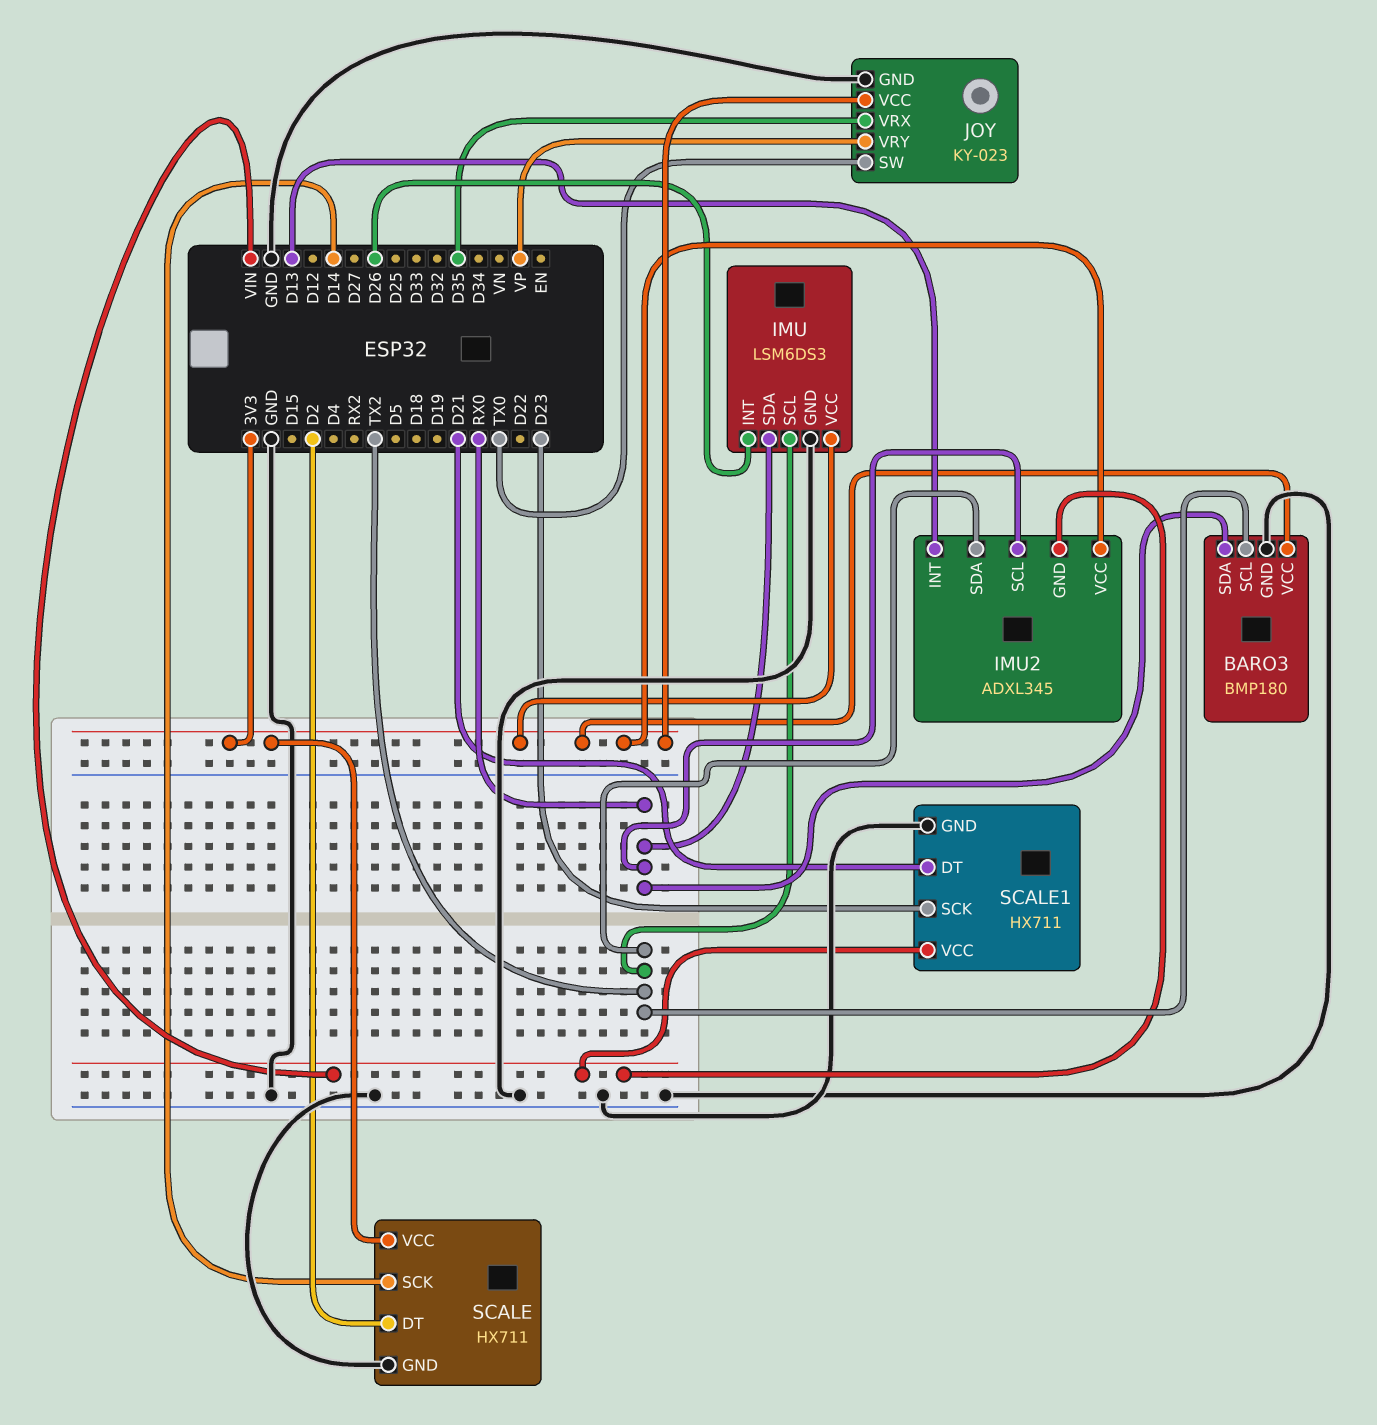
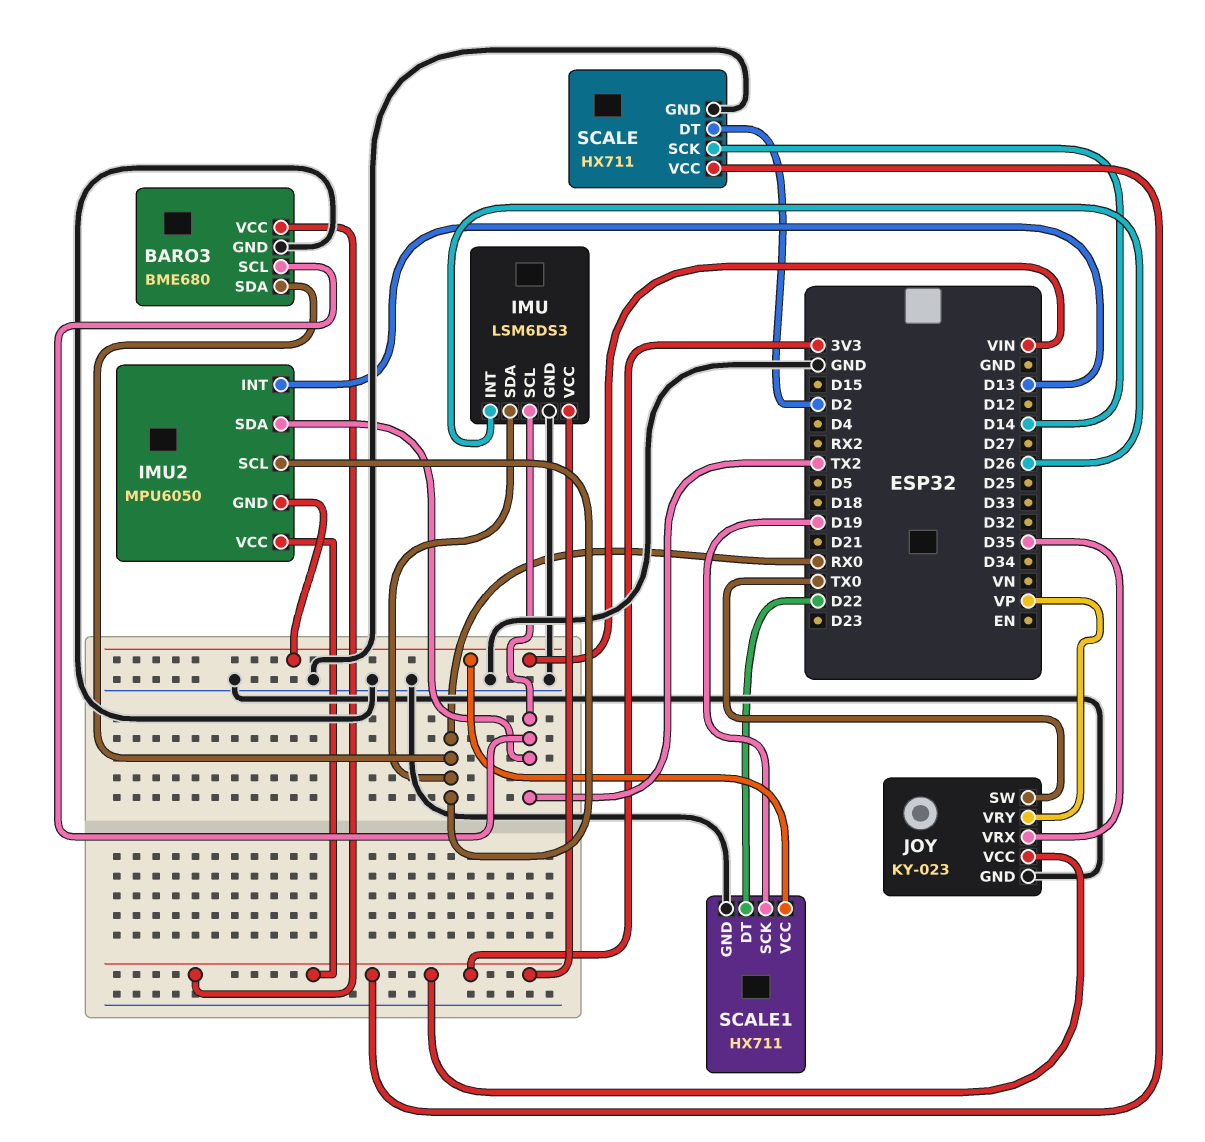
BARO3: BMP180 -> BME680
IMU2: ADXL345 -> MPU6050
SCALE1 pin DT: D21 -> D22
SCALE1 pin SCK: D23 -> D19

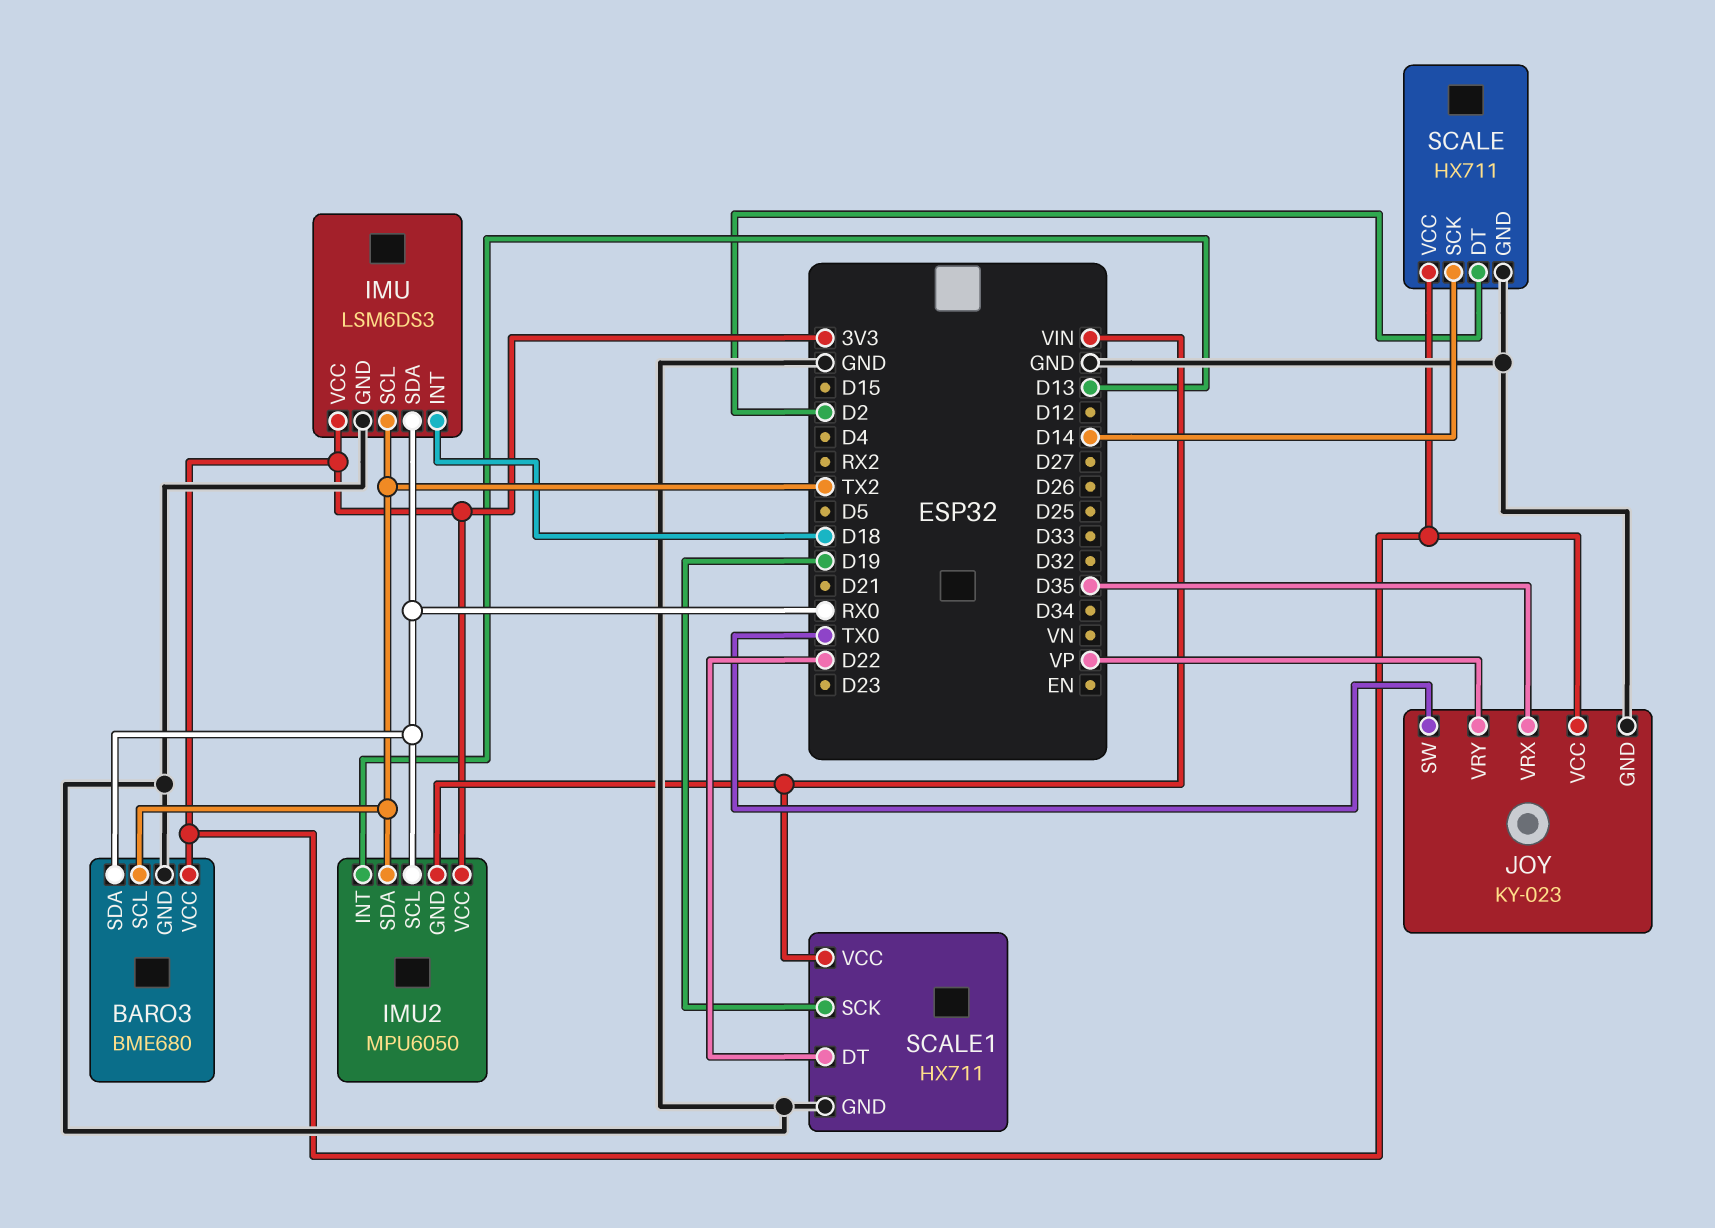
IMU pin INT: D26 -> D18

